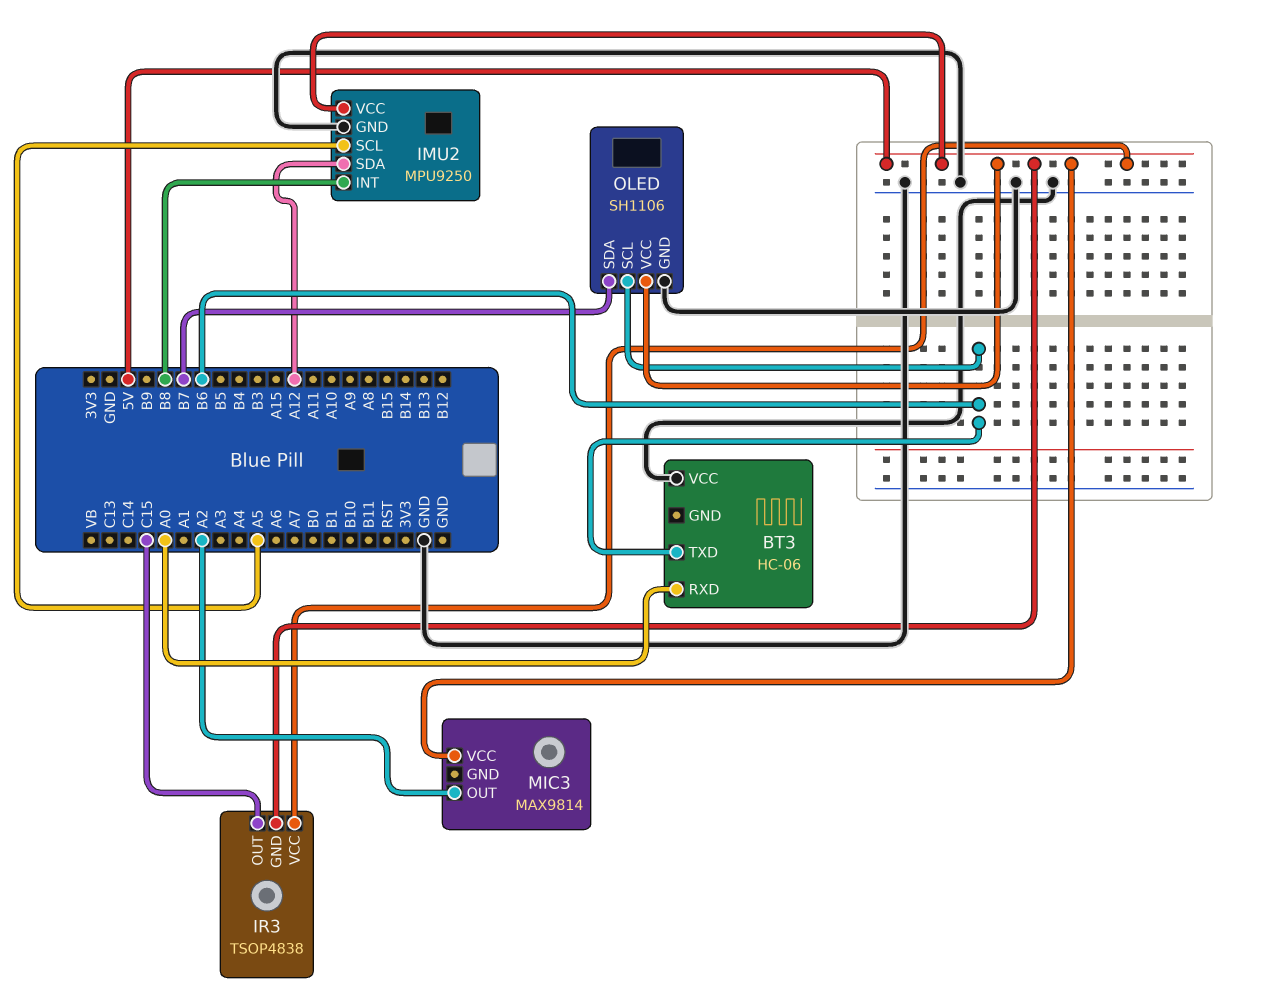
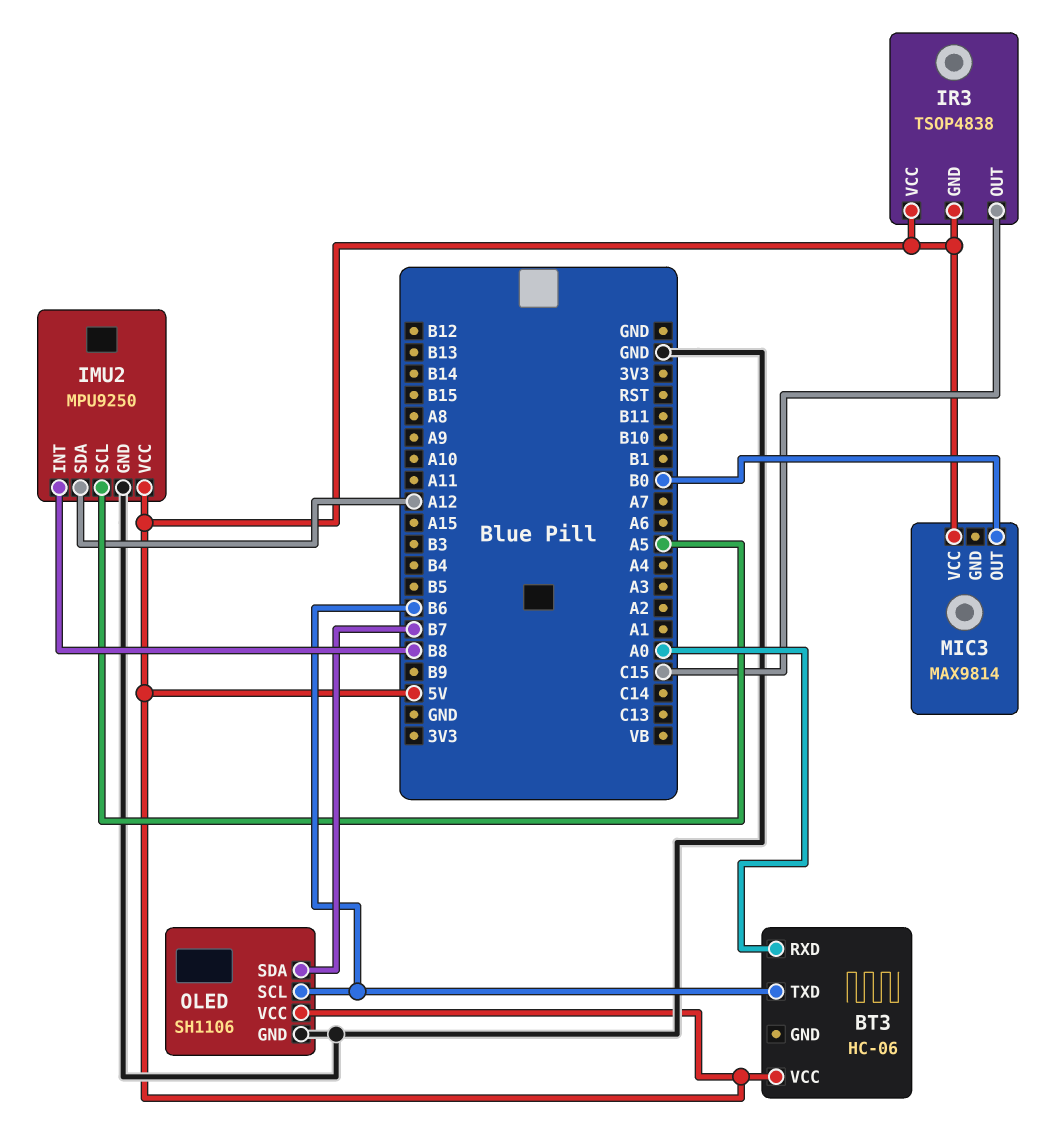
BT3 pin VCC: GND -> 5V
MIC3 pin OUT: A2 -> B0

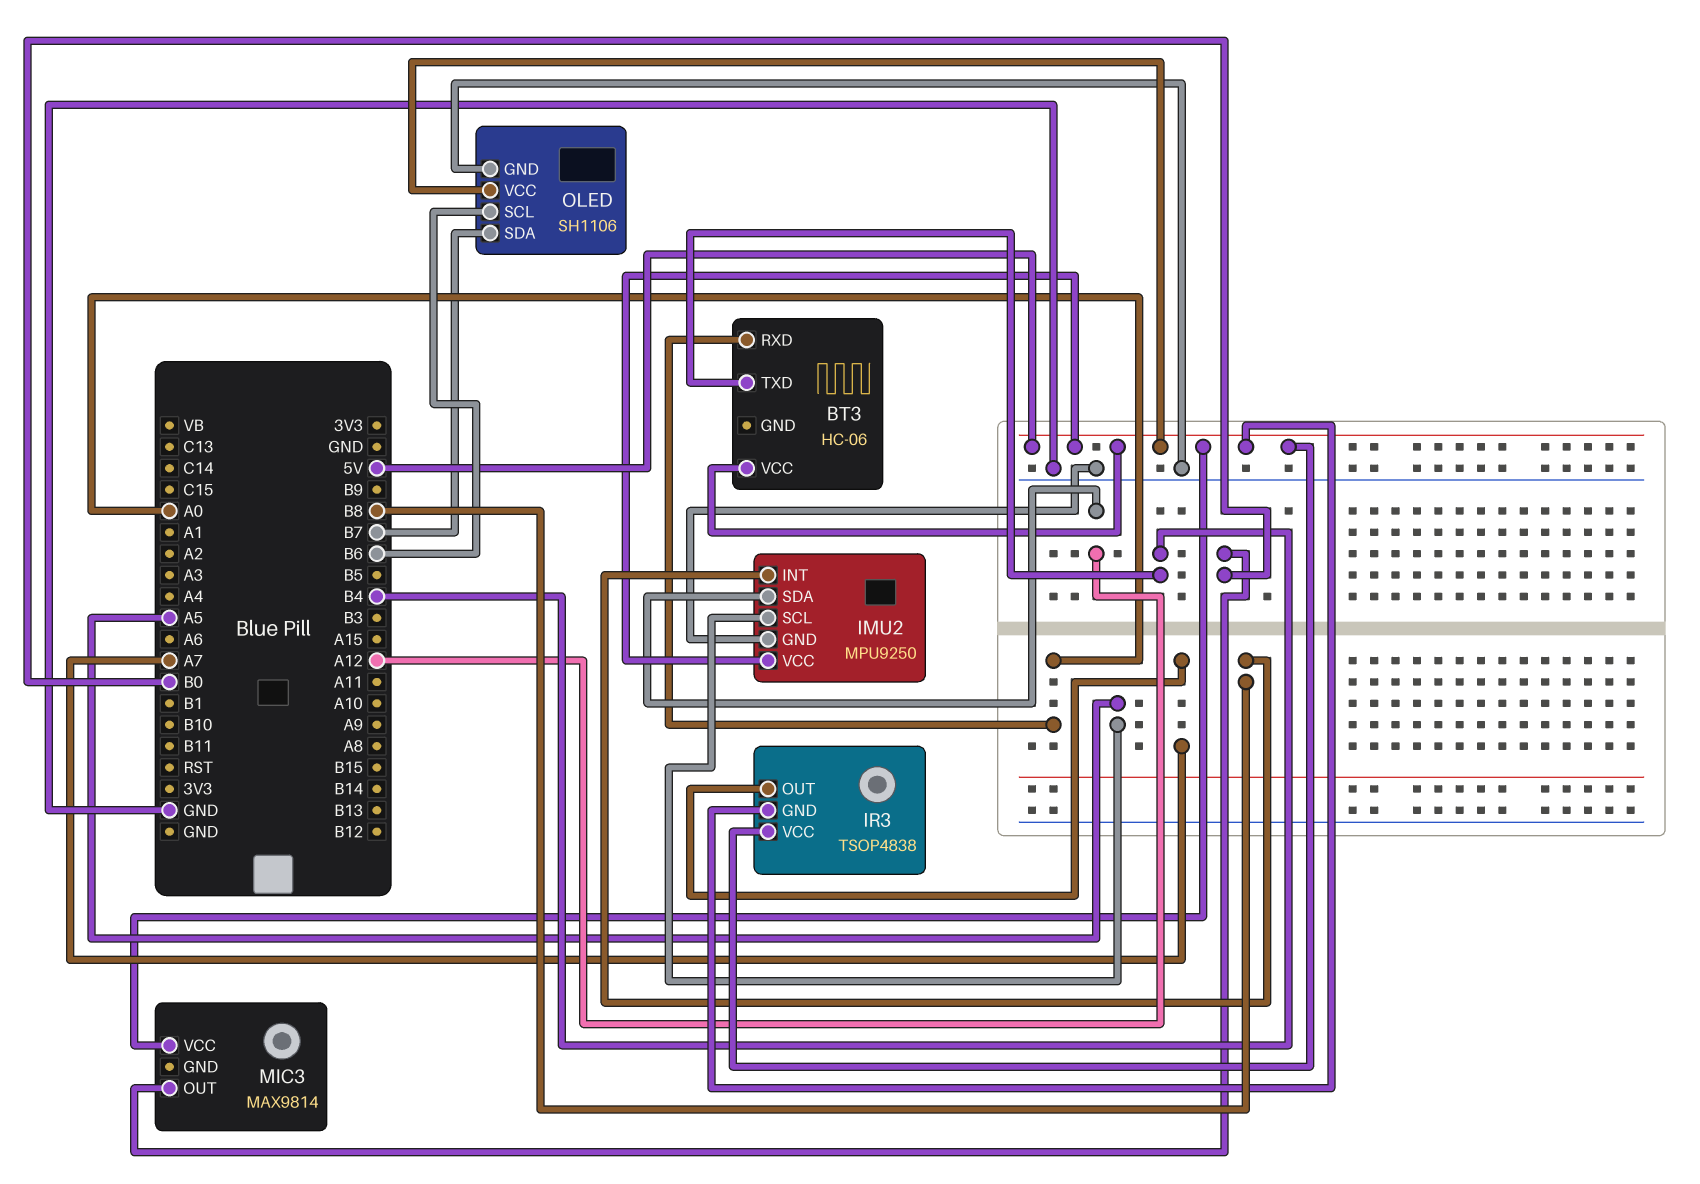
BT3 pin TXD: B6 -> B4
IR3 pin OUT: C15 -> A7

